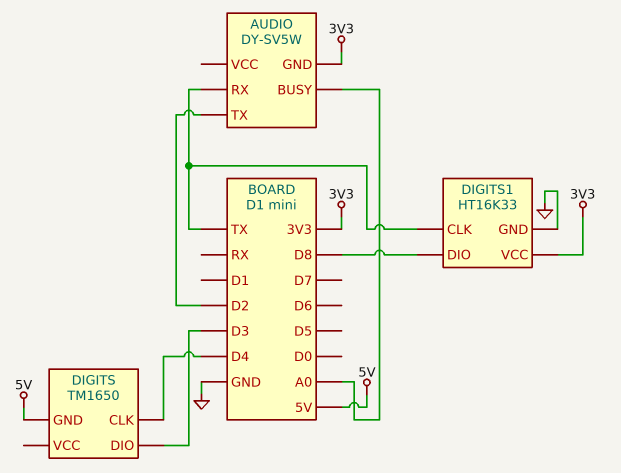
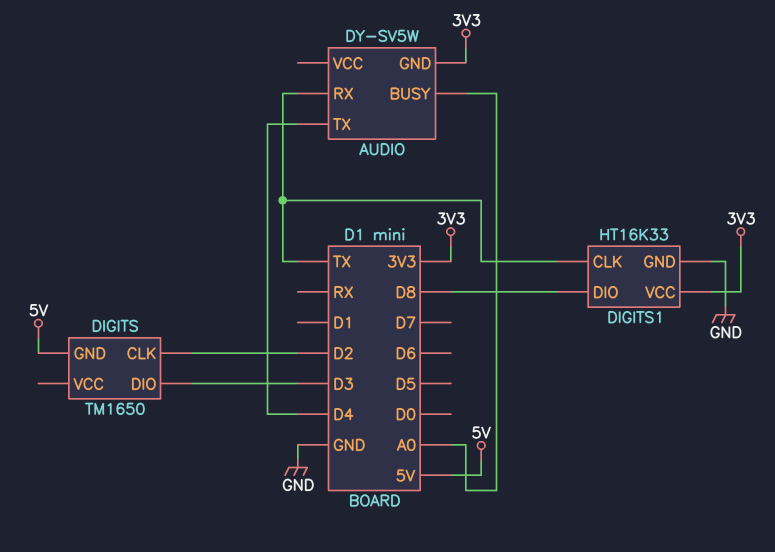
AUDIO pin TX: D2 -> D4
DIGITS pin CLK: D4 -> D2

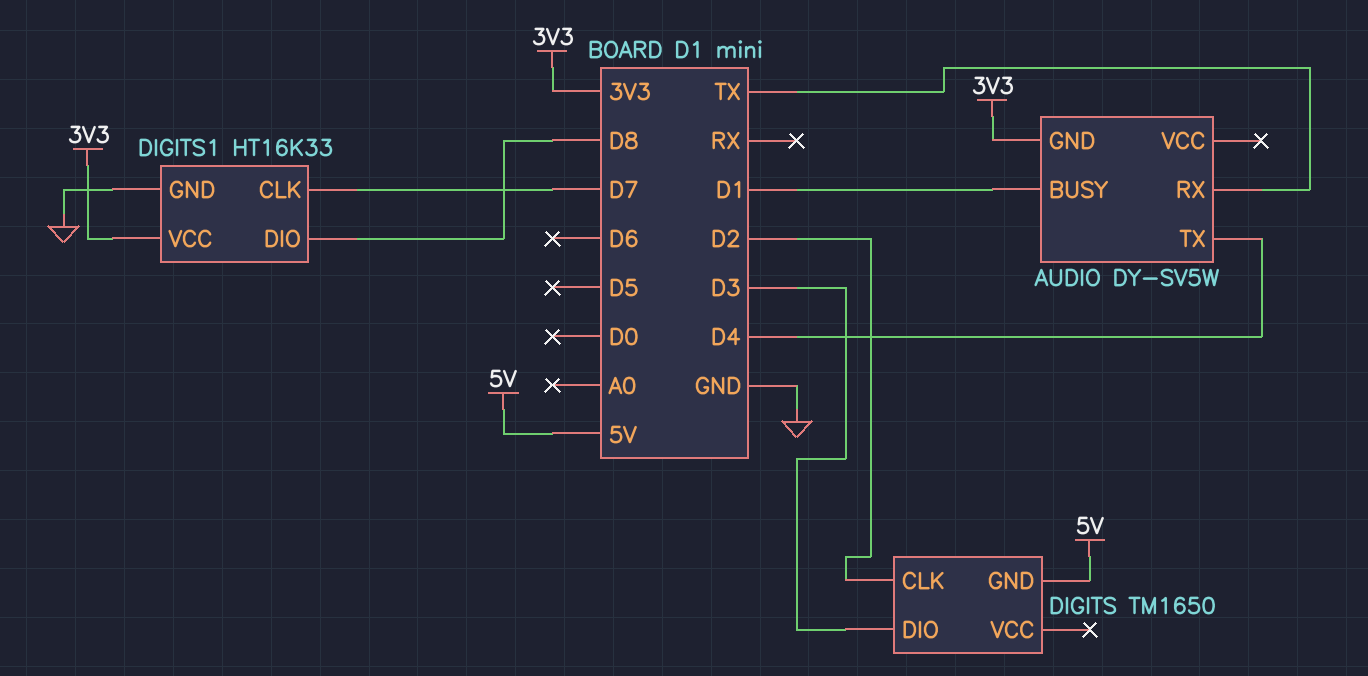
AUDIO pin BUSY: A0 -> D1
DIGITS1 pin CLK: TX -> D7

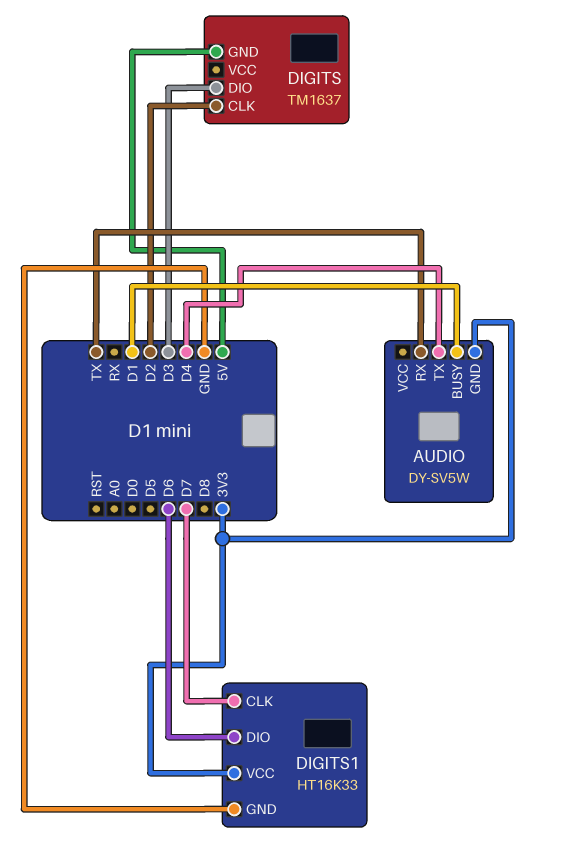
DIGITS: TM1650 -> TM1637
DIGITS1 pin DIO: D8 -> D6

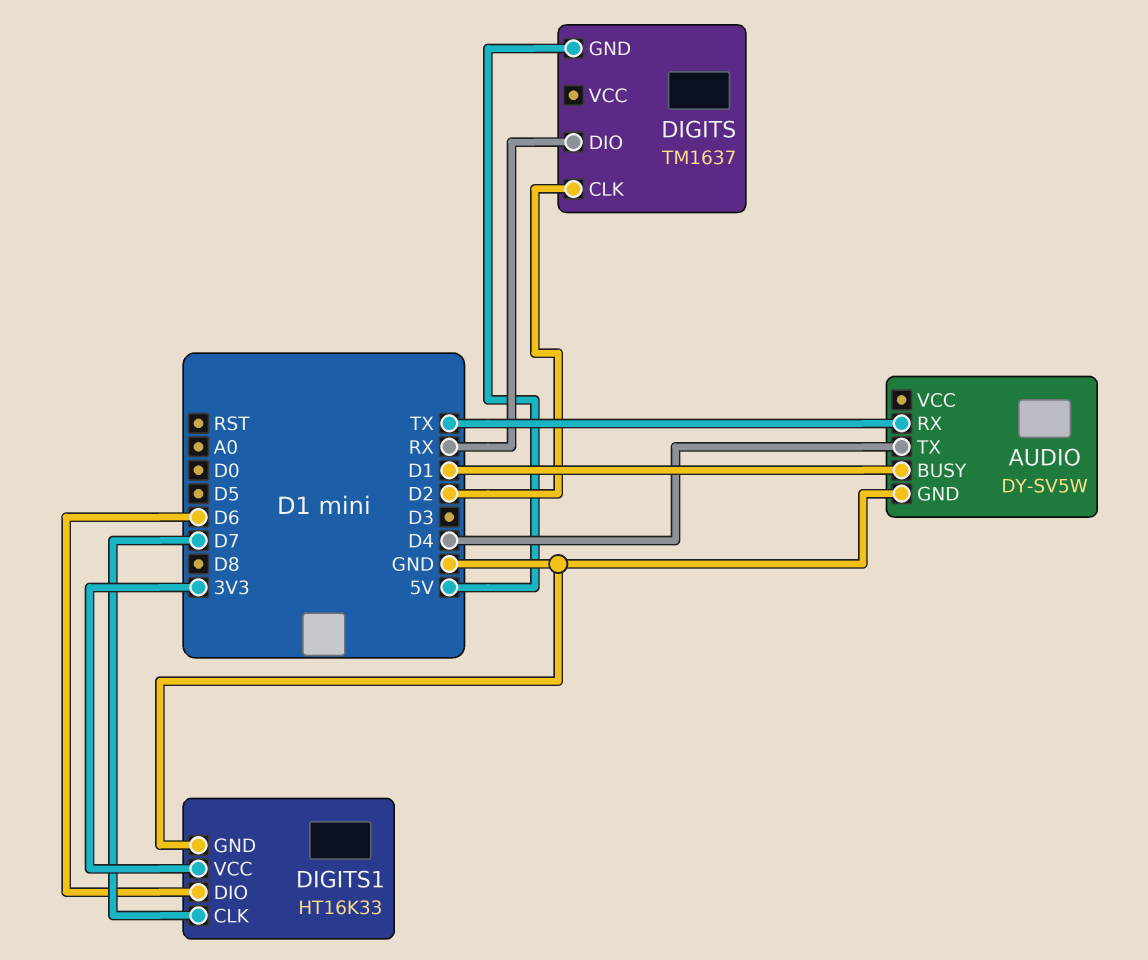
AUDIO pin GND: 3V3 -> GND
DIGITS pin DIO: D3 -> RX

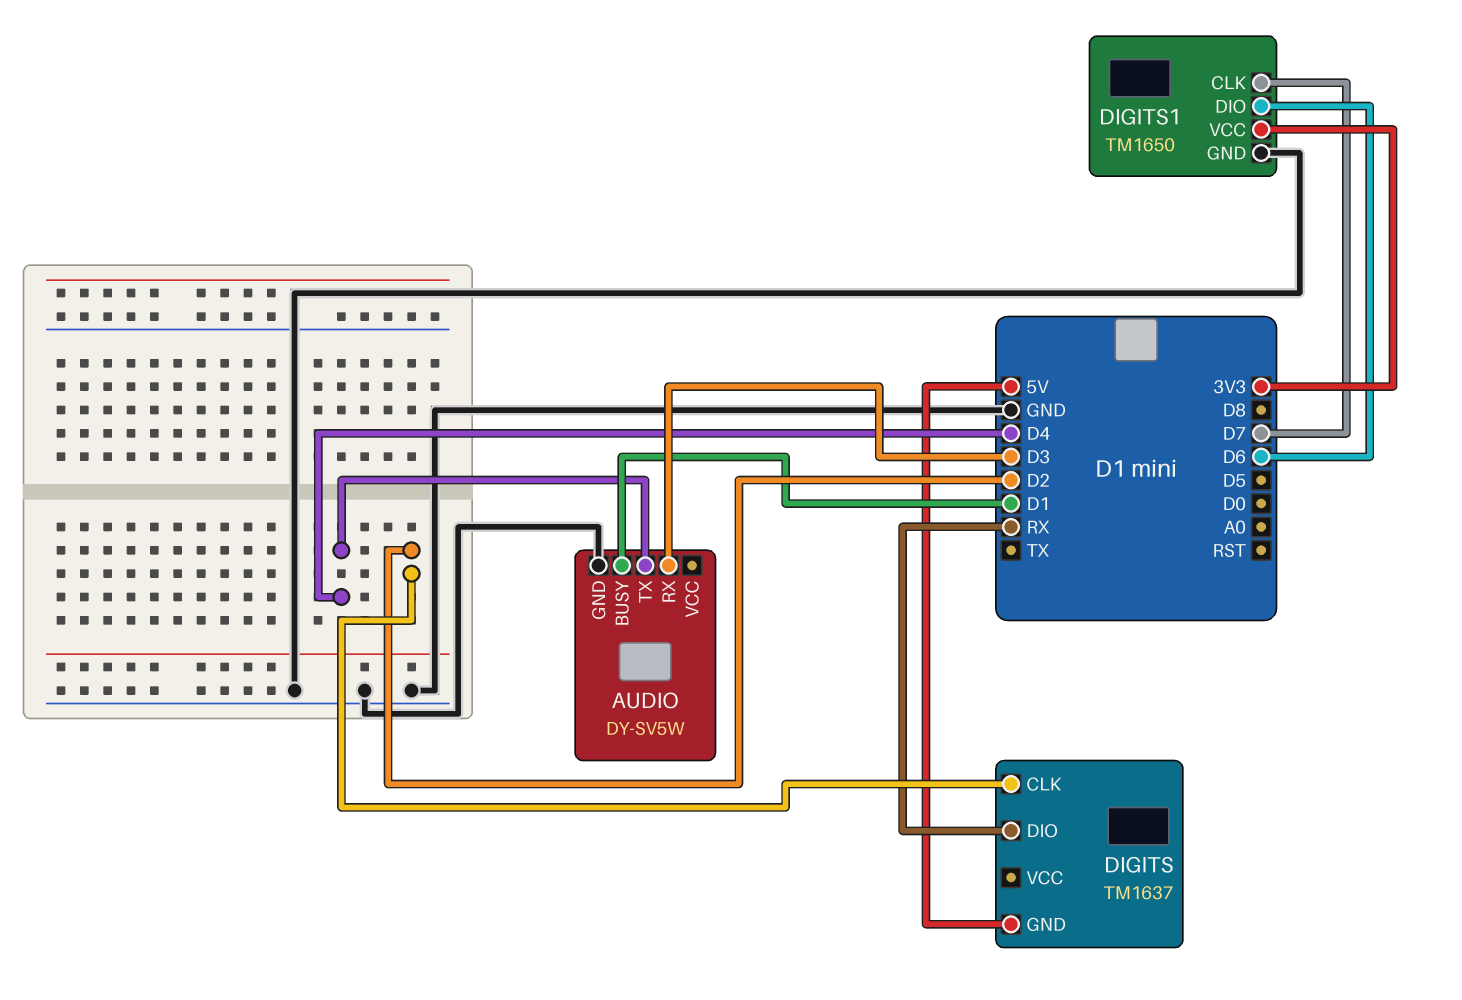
AUDIO pin RX: TX -> D3
DIGITS1: HT16K33 -> TM1650

